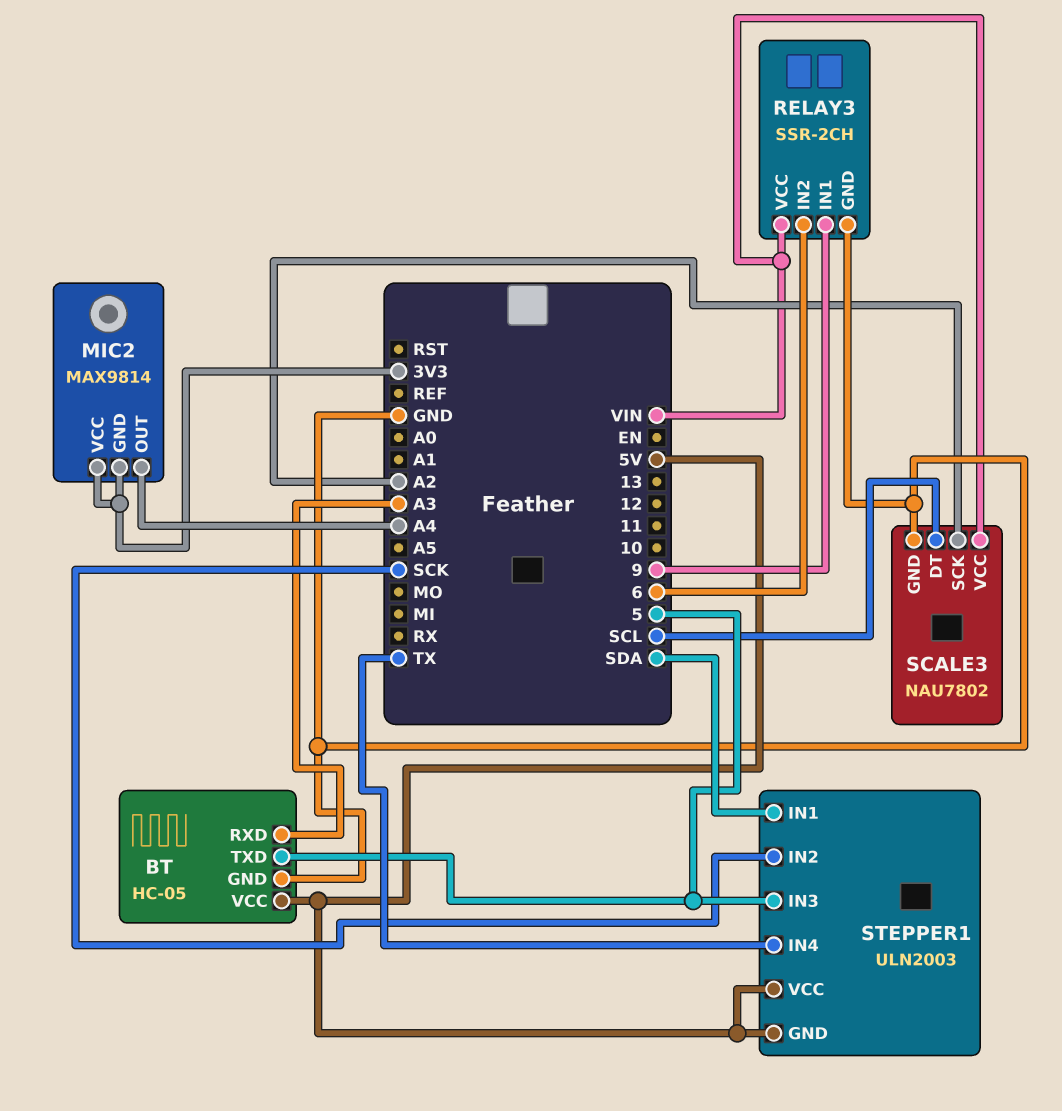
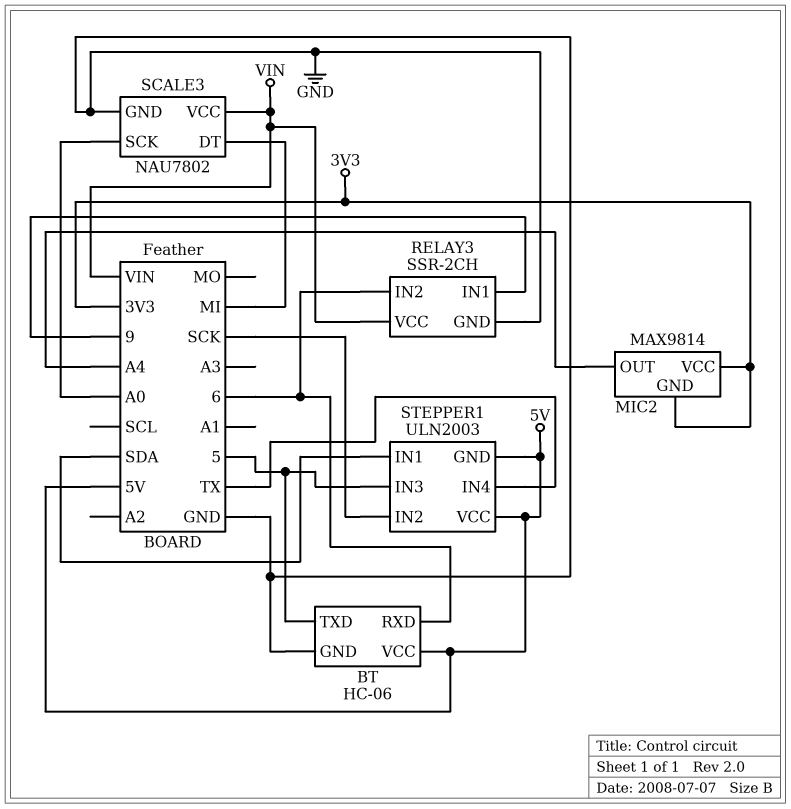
BT: HC-05 -> HC-06
BT pin RXD: A3 -> 6
SCALE3 pin DT: SCL -> MI
SCALE3 pin SCK: A2 -> A0

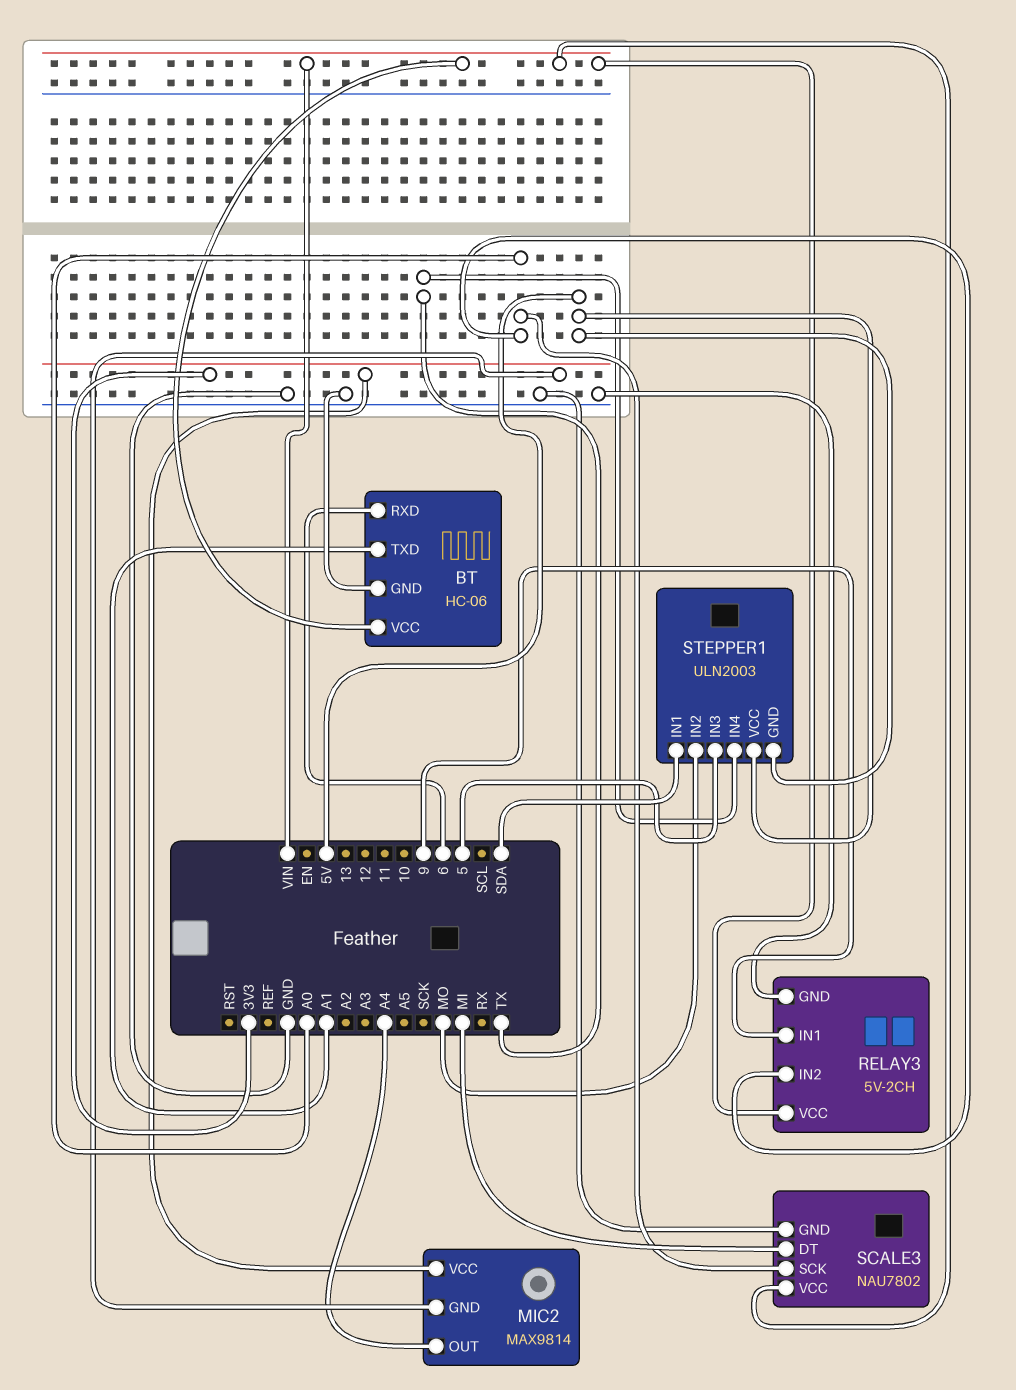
BT pin TXD: 5 -> A1
BT pin VCC: 5V -> VIN
RELAY3: SSR-2CH -> 5V-2CH
RELAY3 pin IN2: 6 -> A0
STEPPER1 pin IN2: SCK -> MO

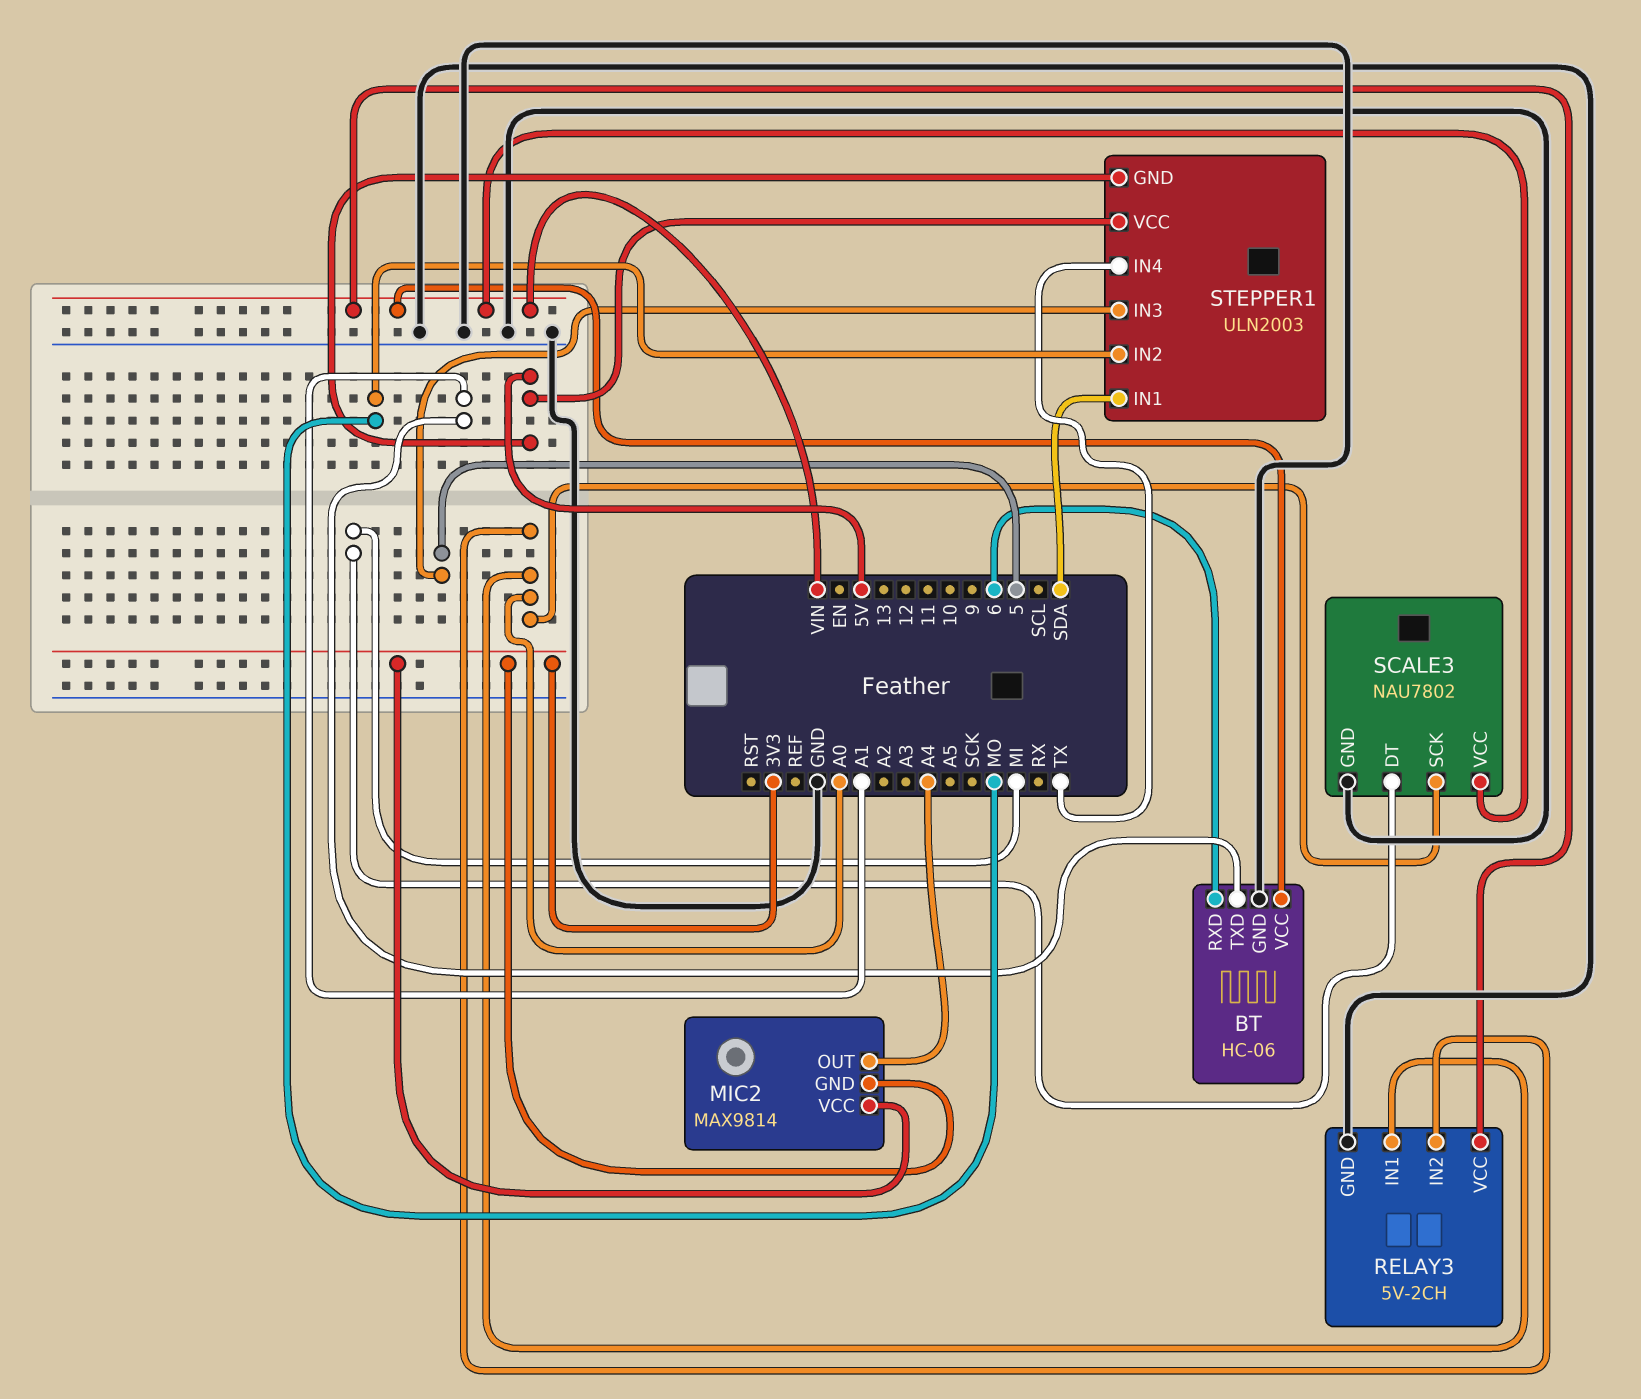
RELAY3 pin IN1: 9 -> A0

